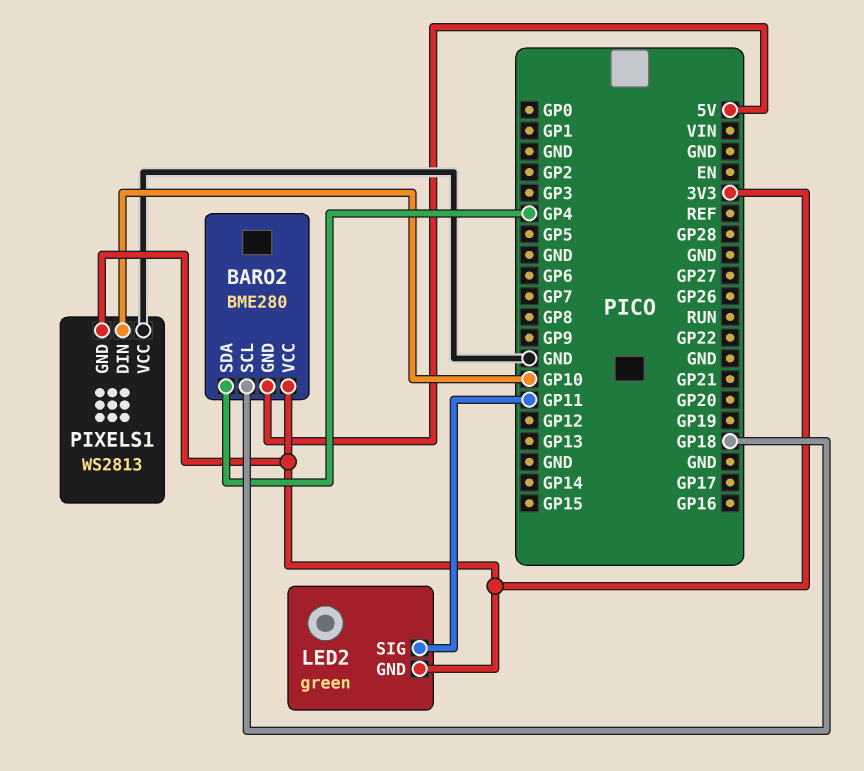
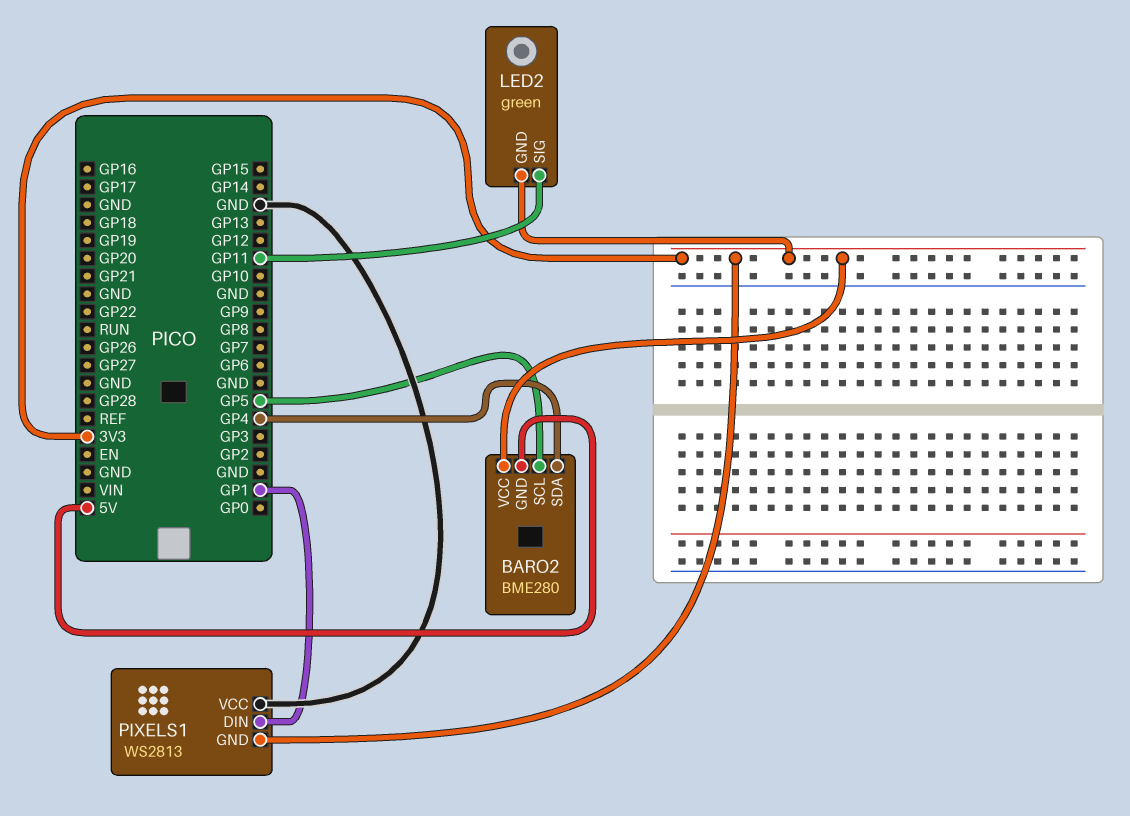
BARO2 pin SCL: GP18 -> GP5
PIXELS1 pin DIN: GP10 -> GP1

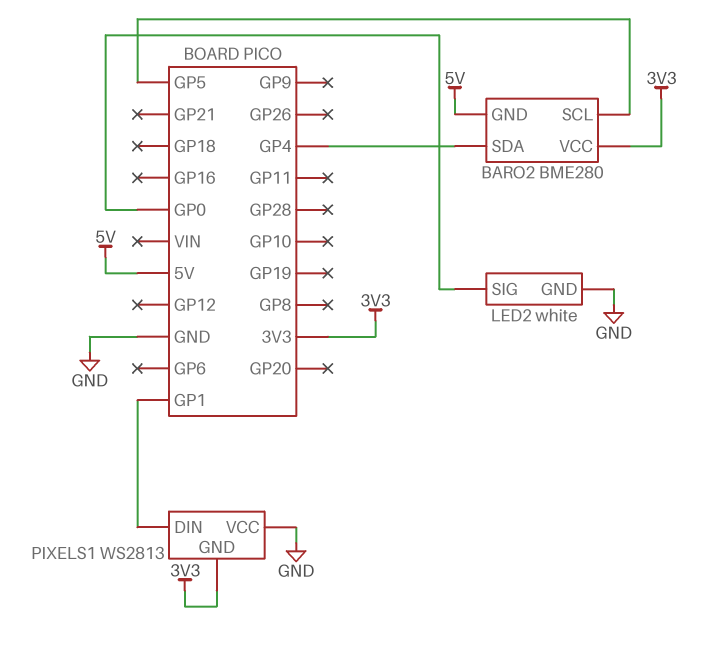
LED2: green -> white
LED2 pin GND: 3V3 -> GND
LED2 pin SIG: GP11 -> GP0

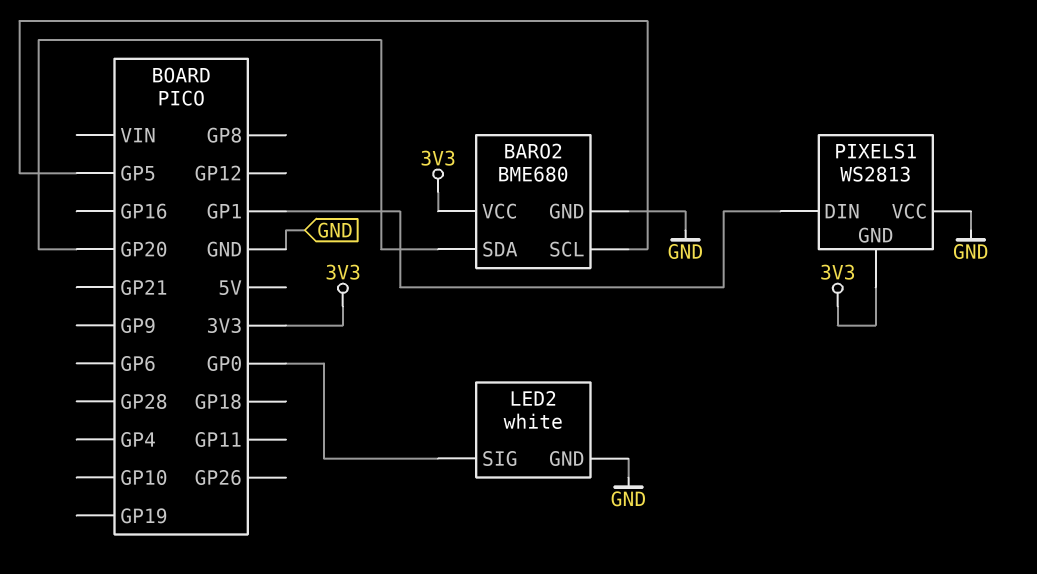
BARO2: BME280 -> BME680
BARO2 pin GND: 5V -> GND
BARO2 pin SDA: GP4 -> GP20

